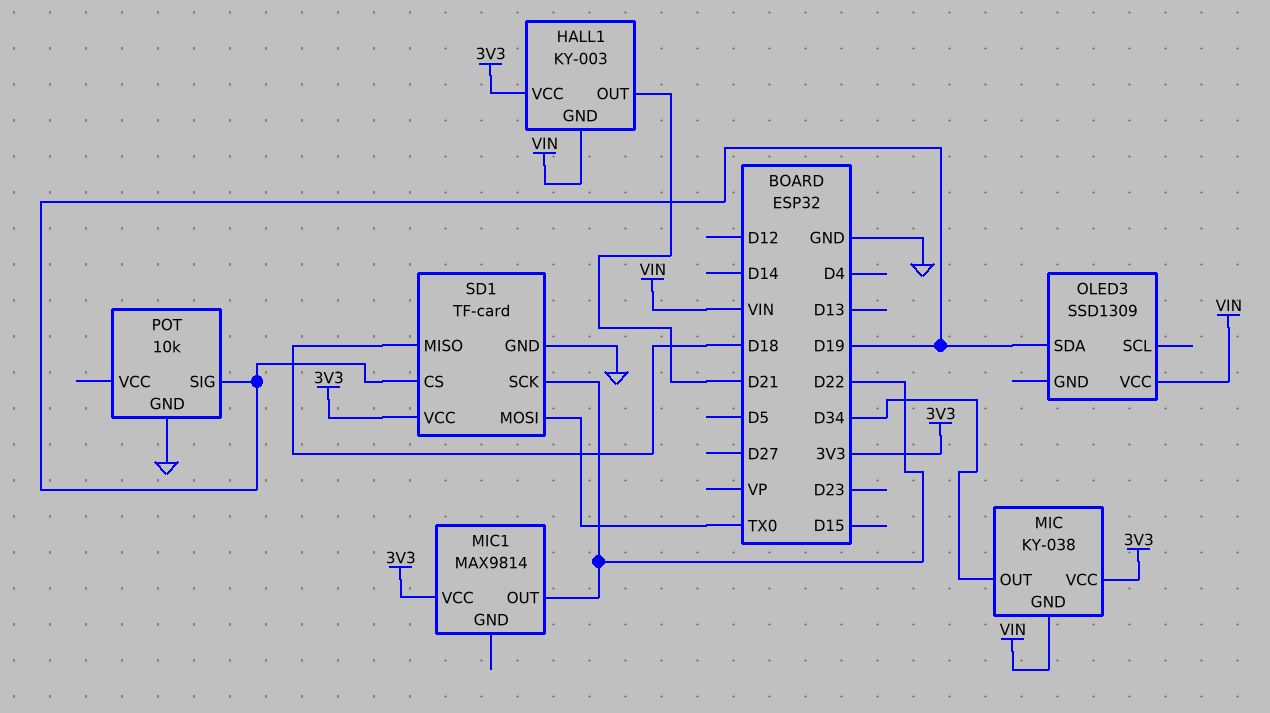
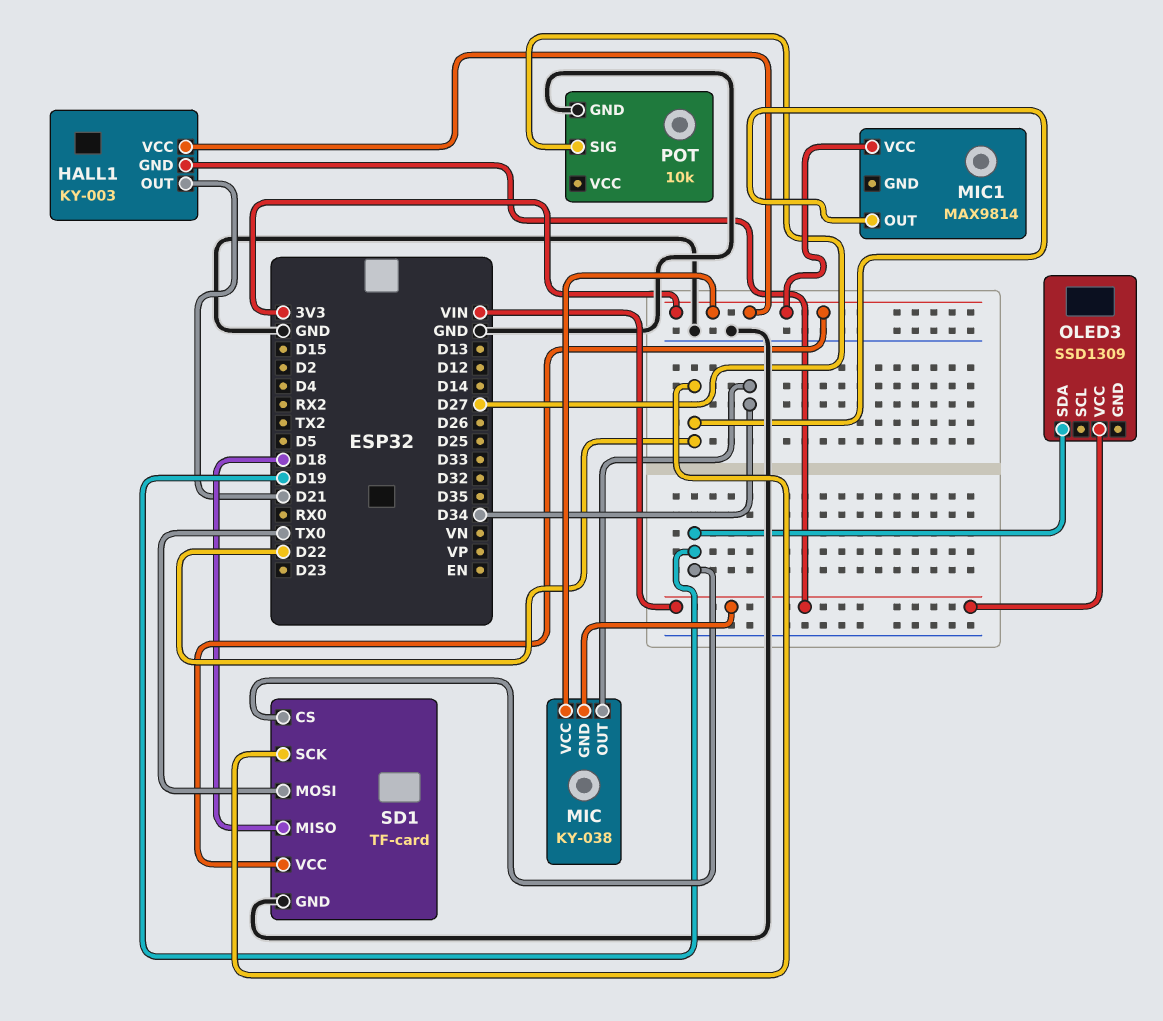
POT pin SIG: D19 -> D27

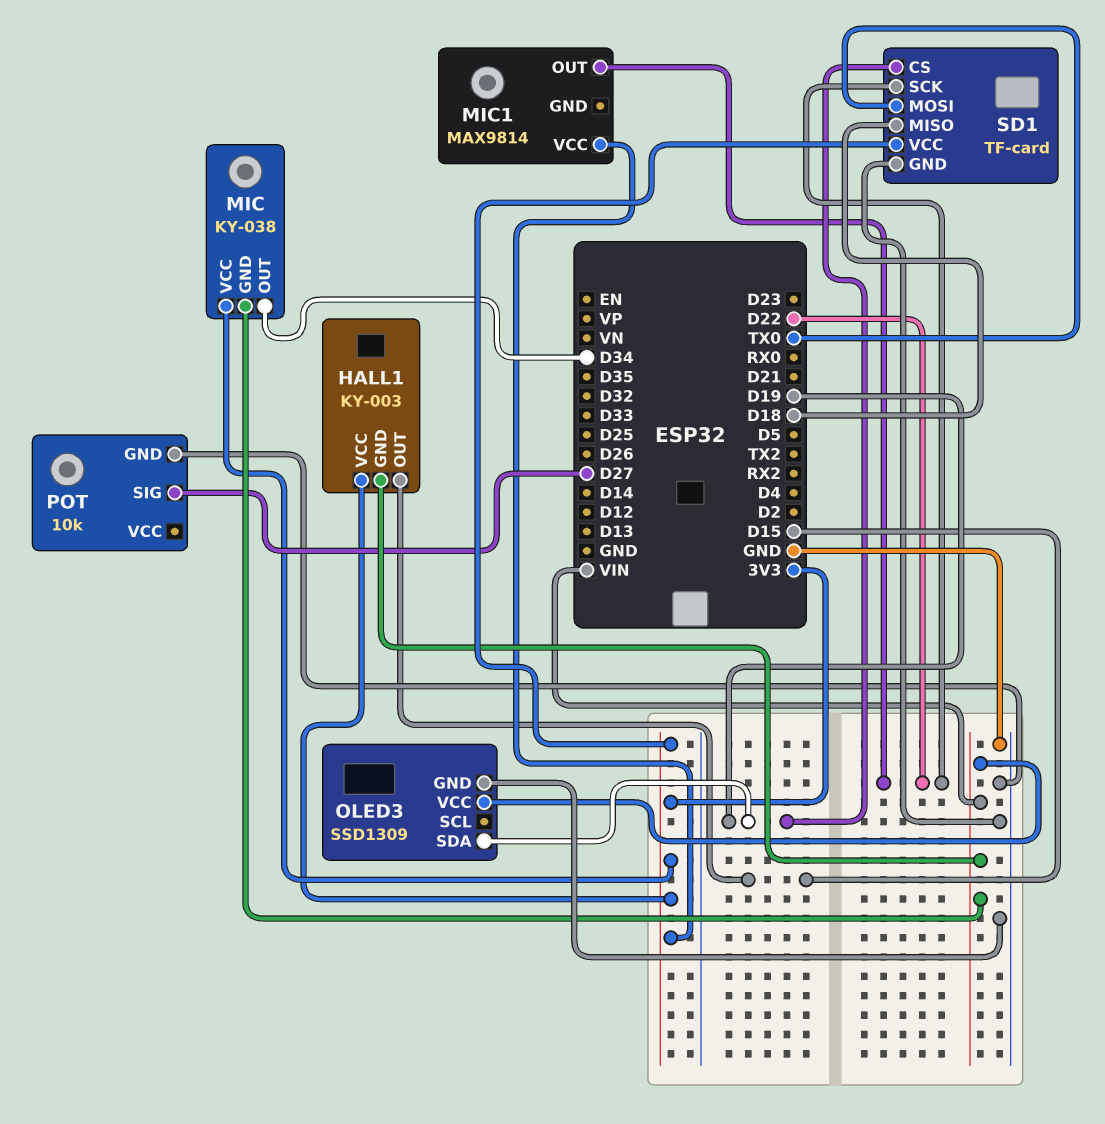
HALL1 pin OUT: D21 -> D15
OLED3 pin GND: none -> GND

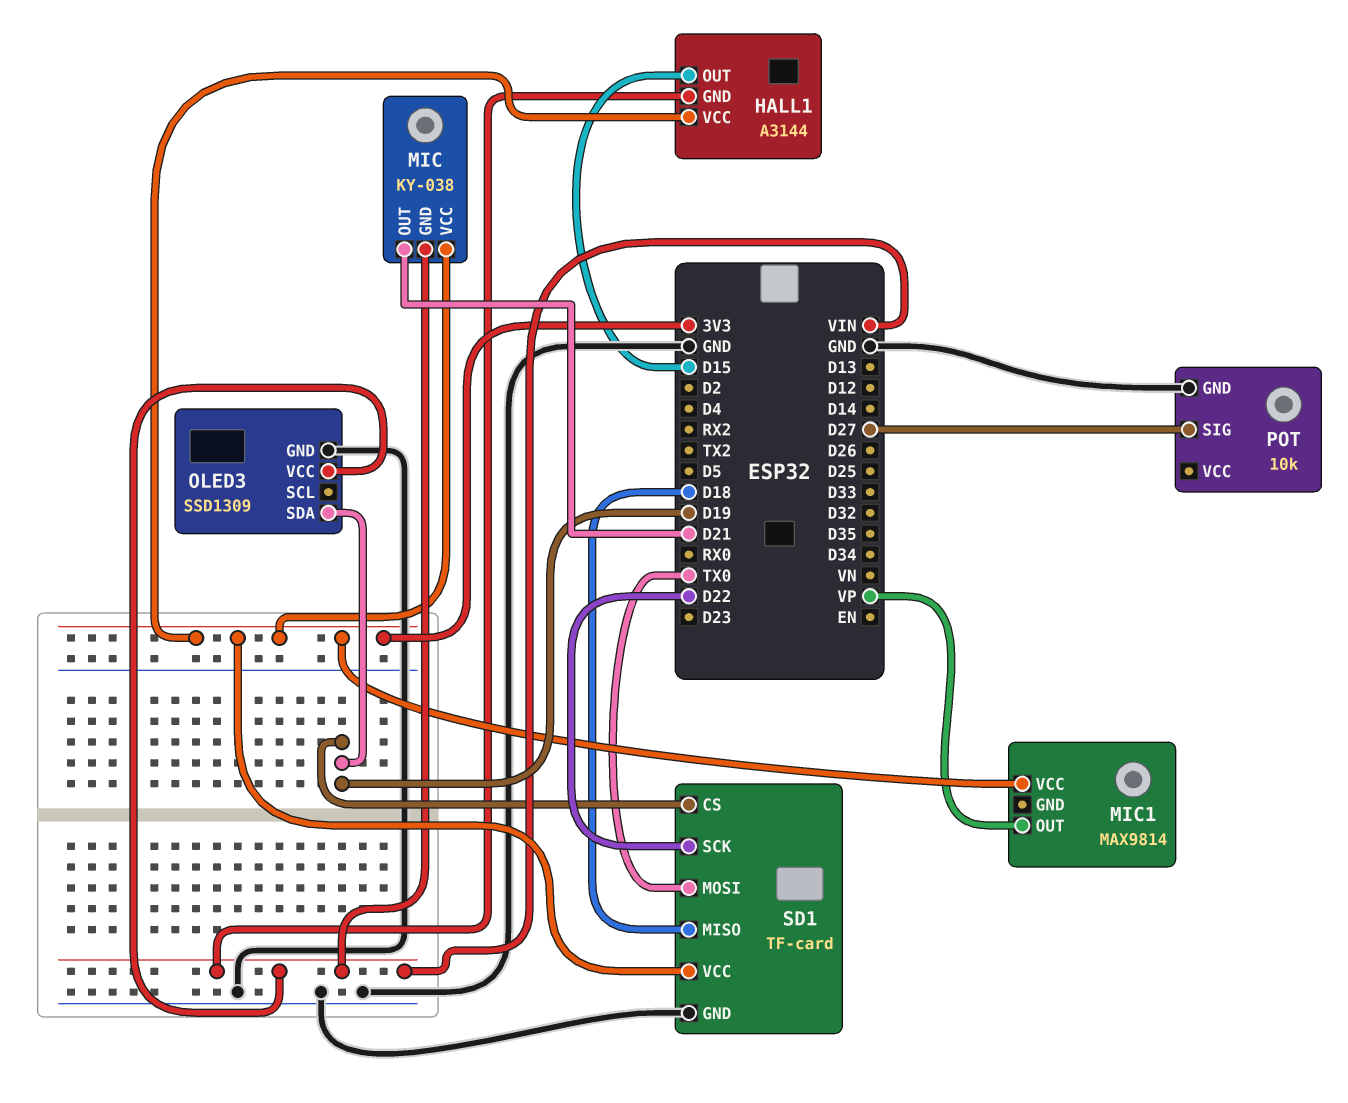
HALL1: KY-003 -> A3144
MIC pin OUT: D34 -> D21
MIC1 pin OUT: D22 -> VP

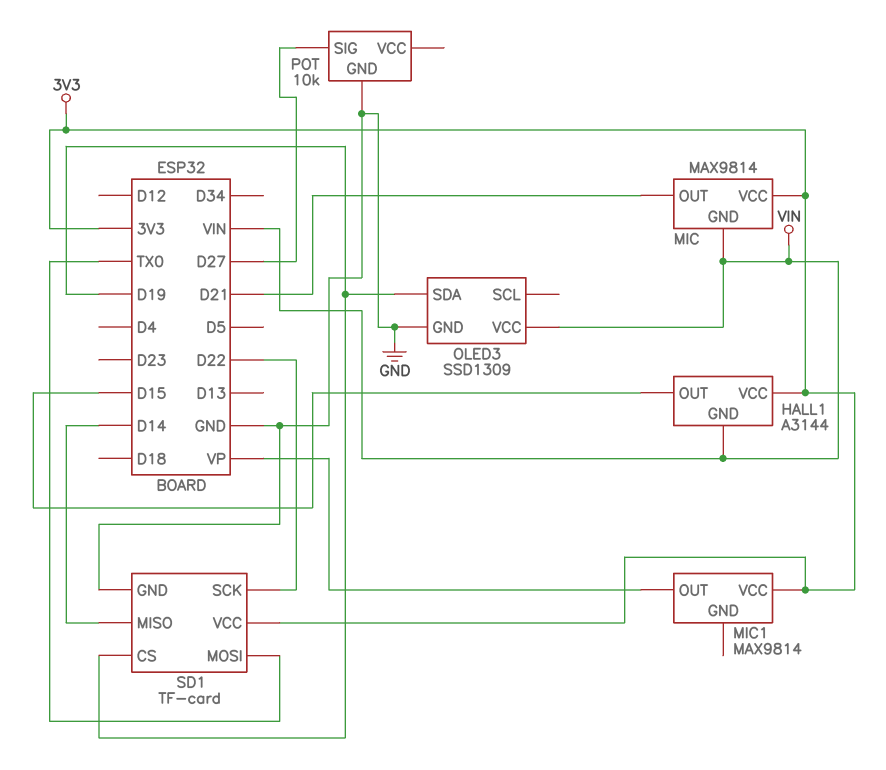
MIC: KY-038 -> MAX9814
SD1 pin MISO: D18 -> D14

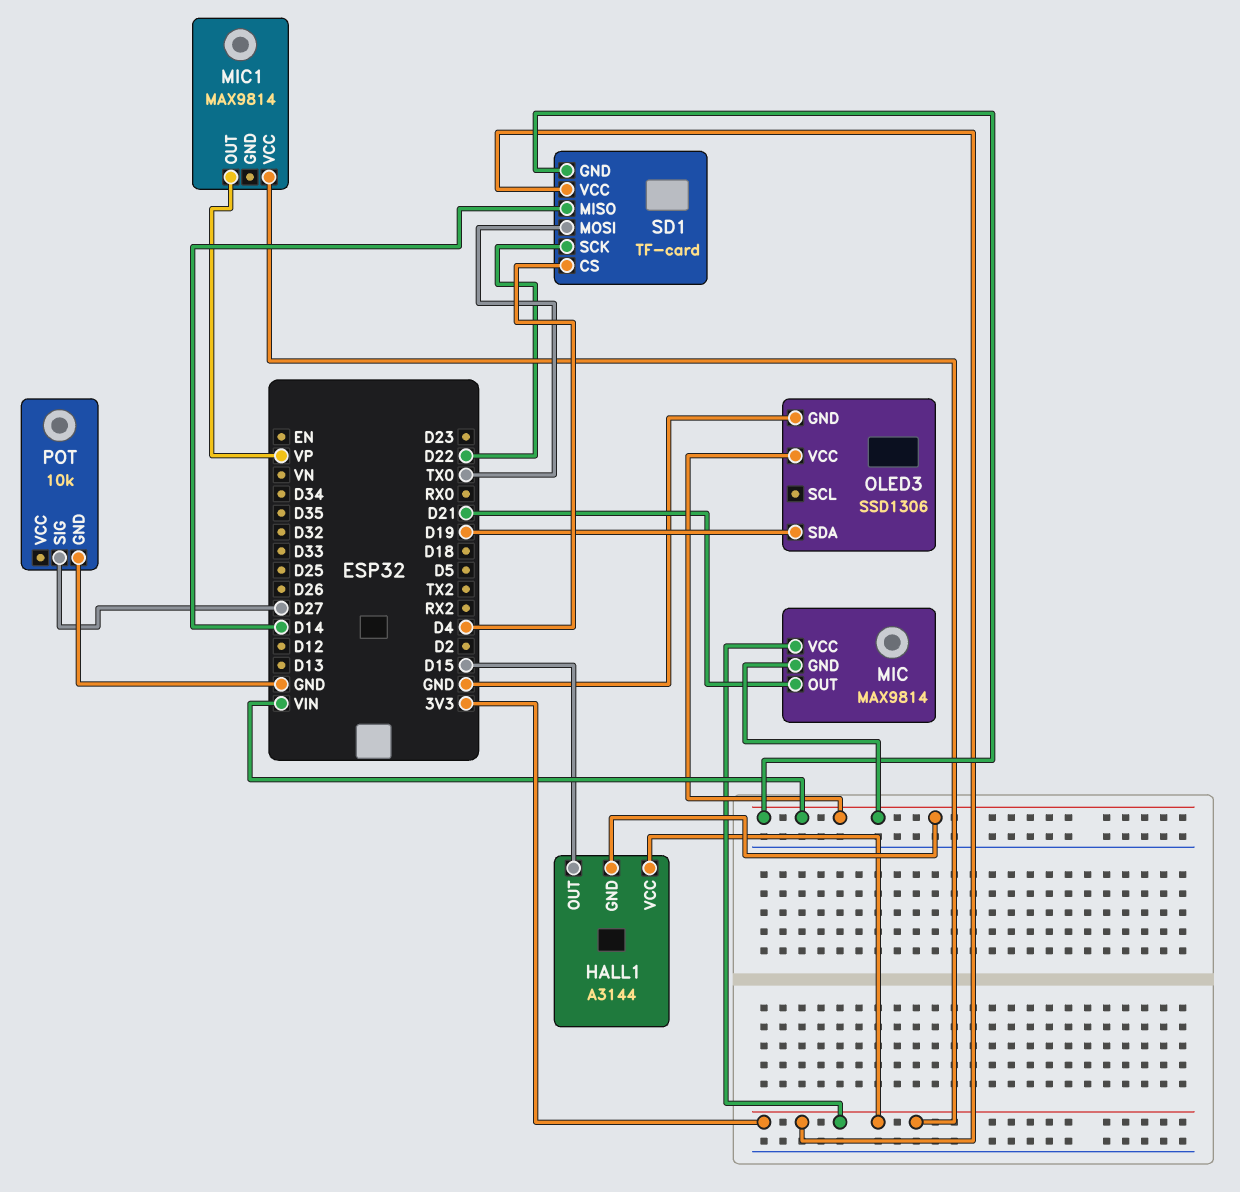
OLED3: SSD1309 -> SSD1306
SD1 pin CS: D19 -> D4
SD1 pin GND: GND -> VIN

